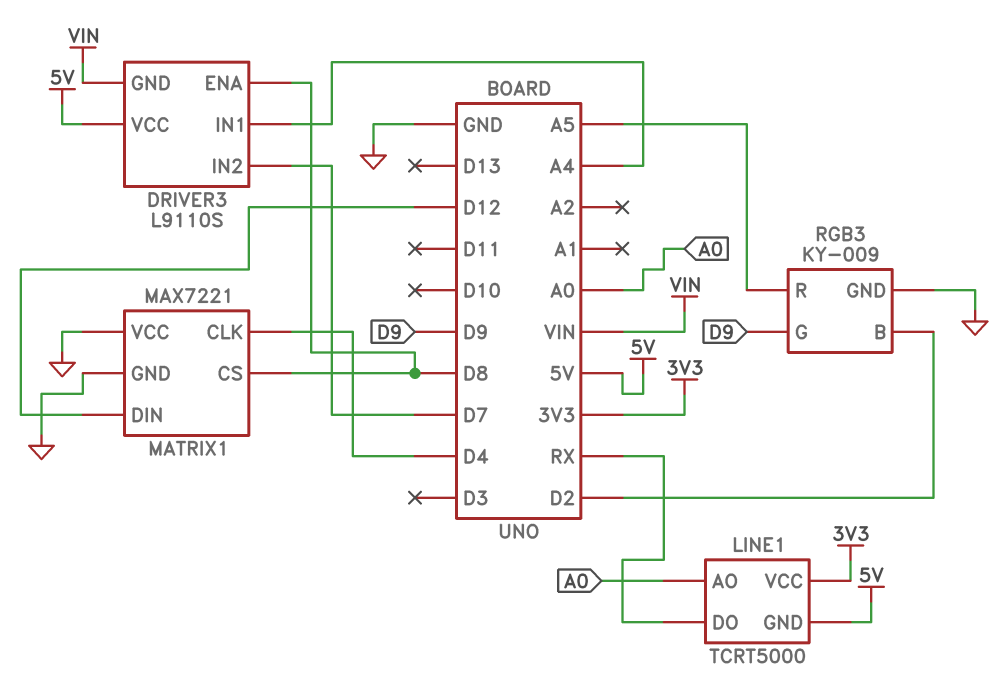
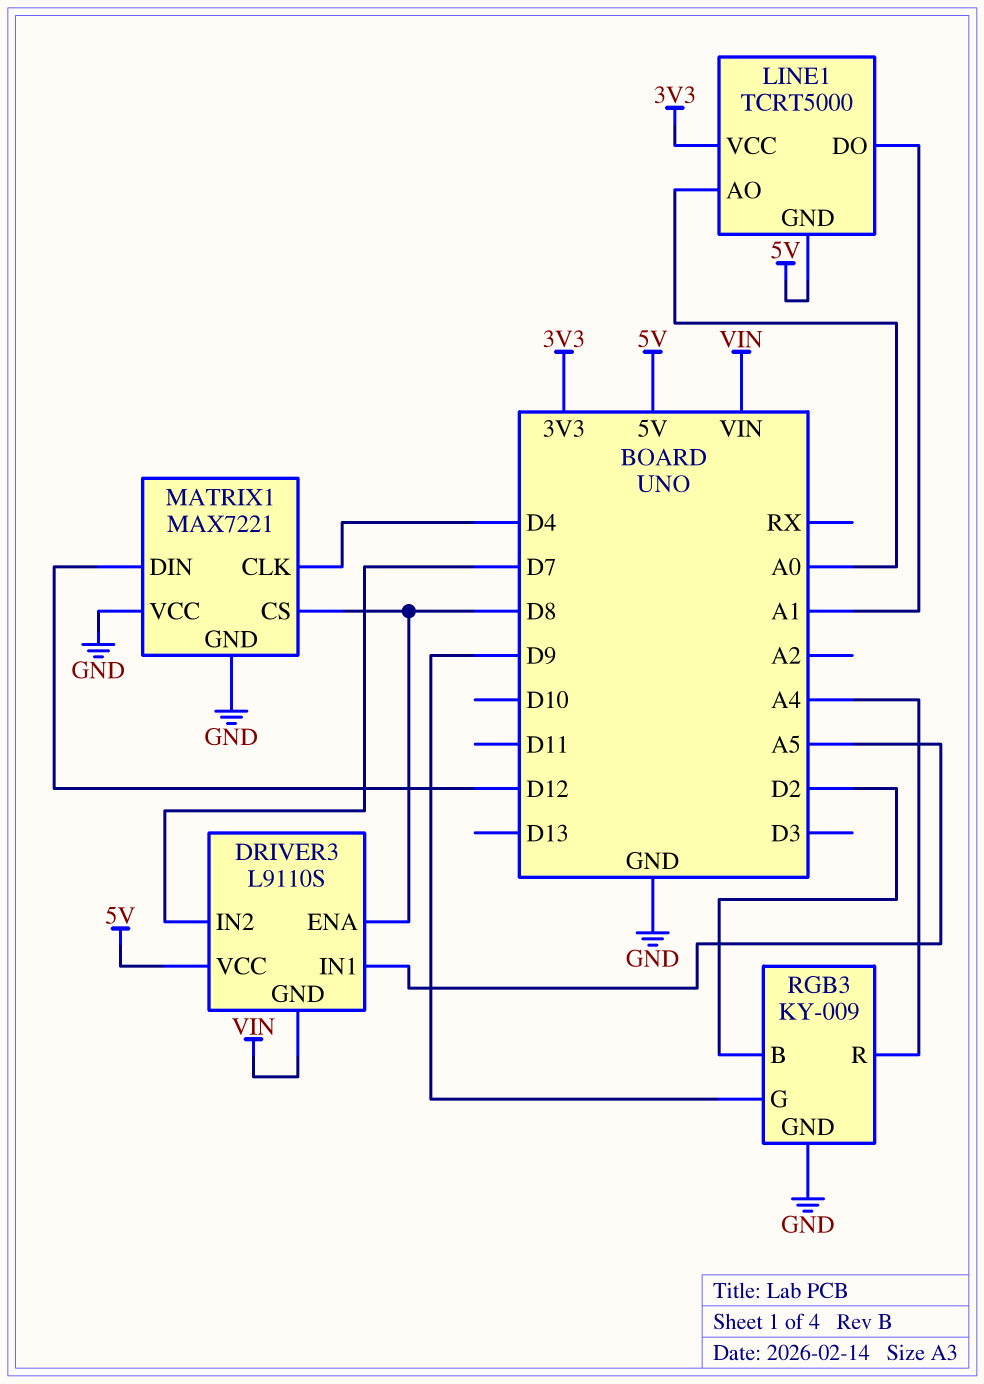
DRIVER3 pin IN1: A4 -> A5
LINE1 pin DO: RX -> A1
RGB3 pin R: A5 -> A4

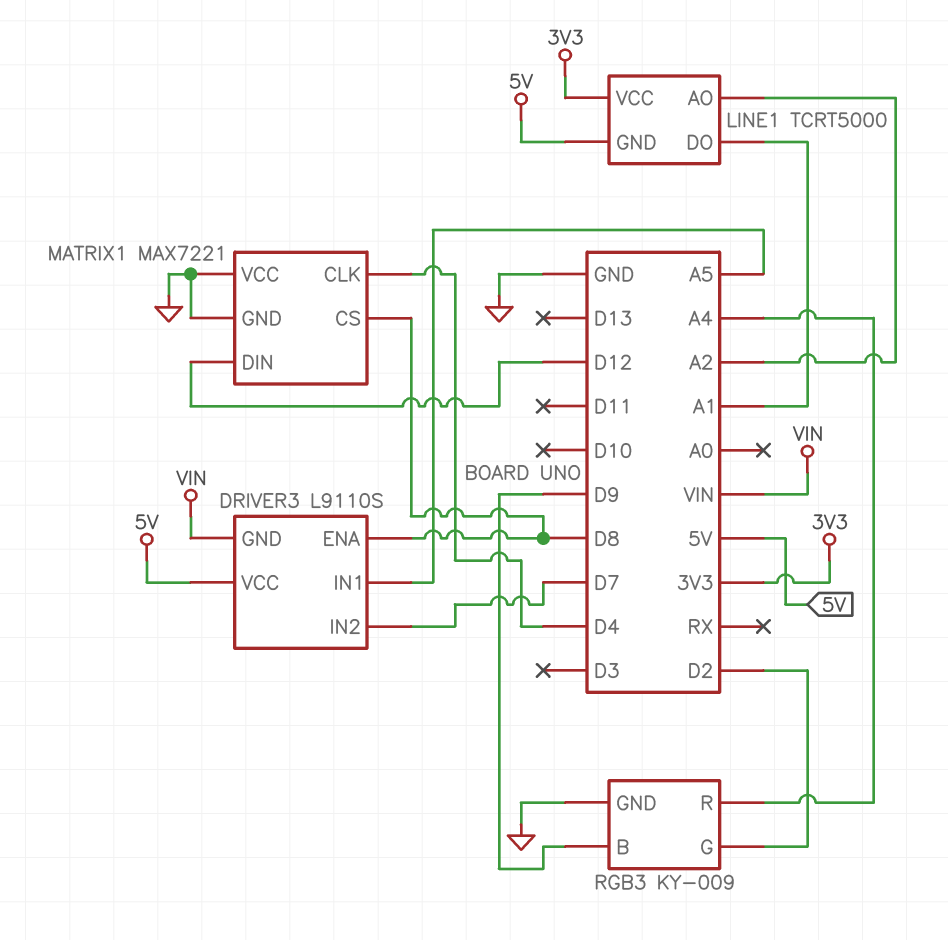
LINE1 pin AO: A0 -> A2
RGB3 pin B: D2 -> D9
RGB3 pin G: D9 -> D2

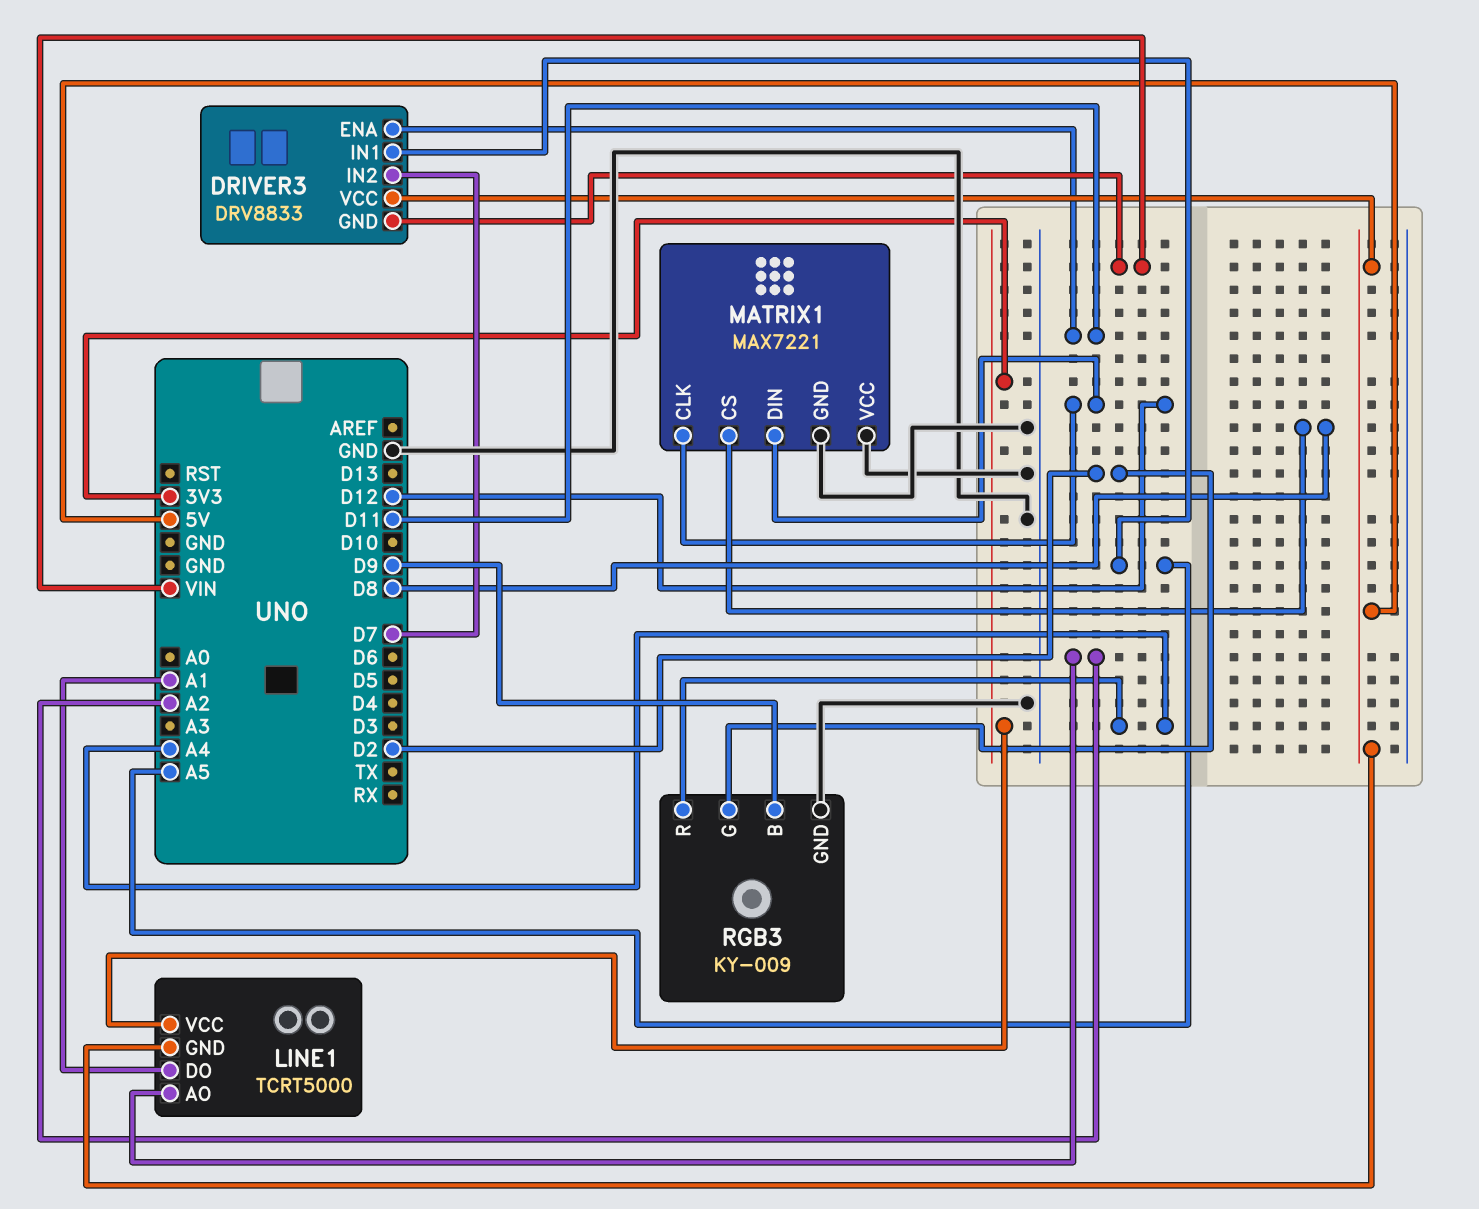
DRIVER3: L9110S -> DRV8833
DRIVER3 pin ENA: D8 -> D11
MATRIX1 pin CLK: D4 -> D12

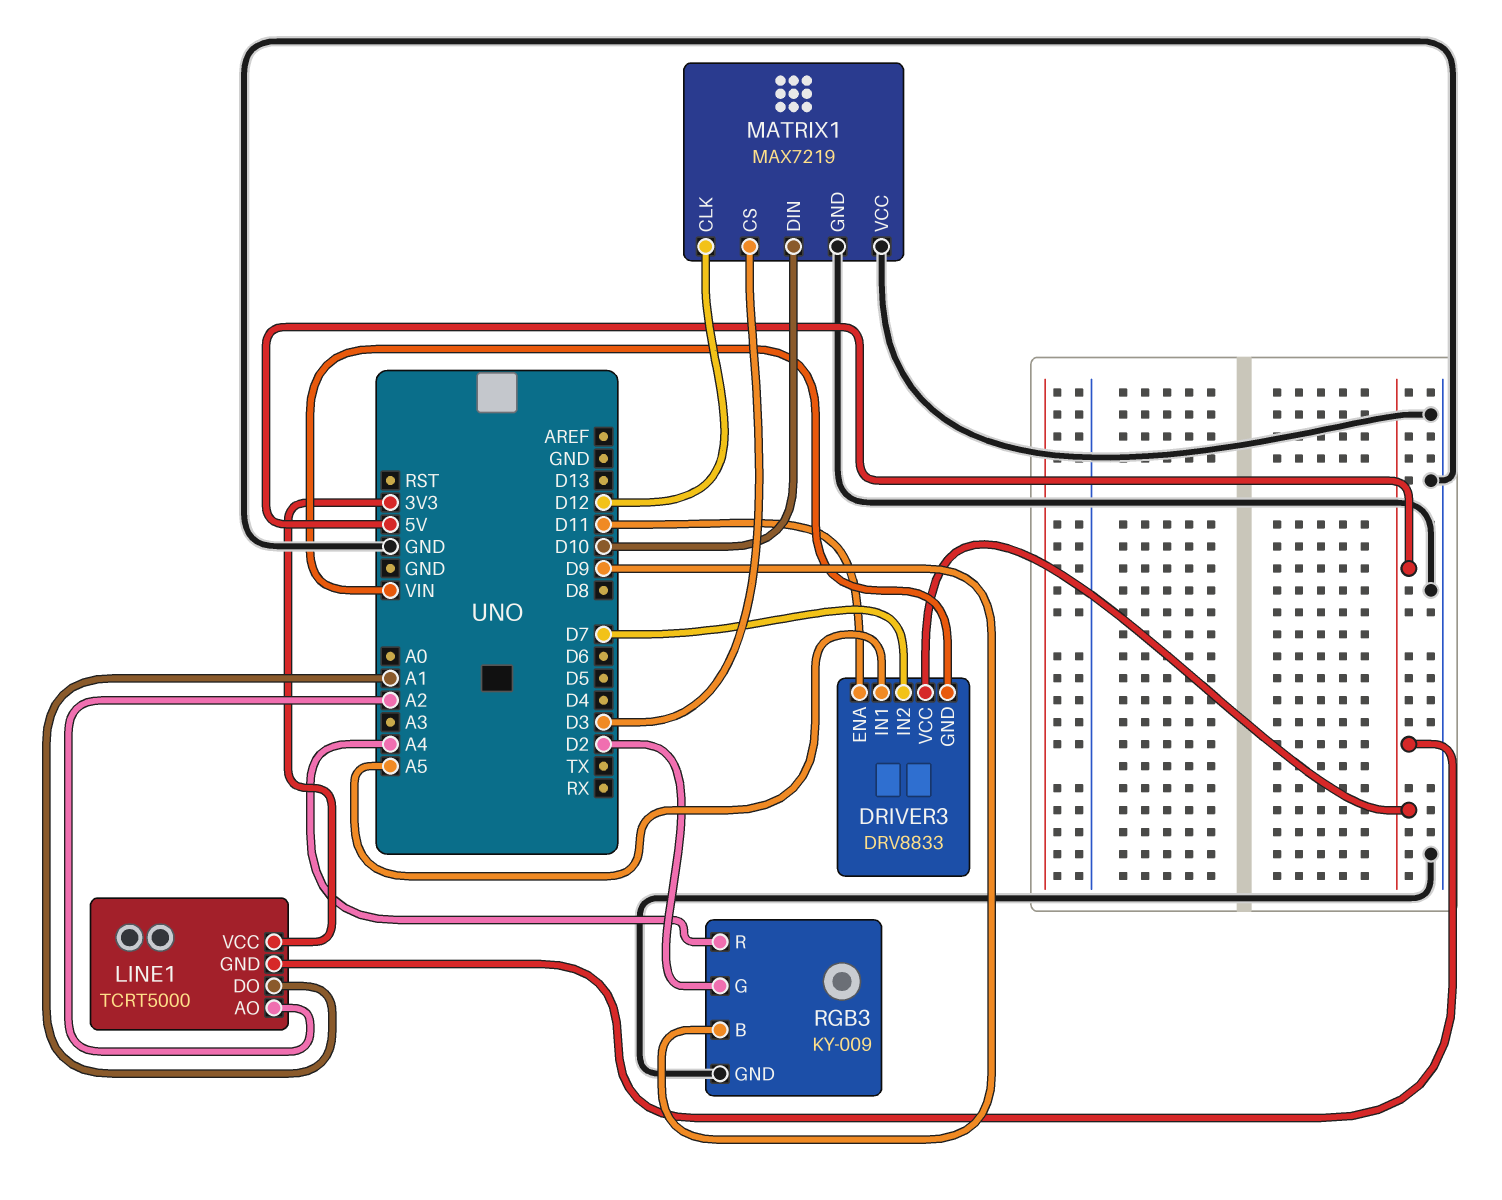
MATRIX1: MAX7221 -> MAX7219
MATRIX1 pin CS: D8 -> D3
MATRIX1 pin DIN: D12 -> D10

